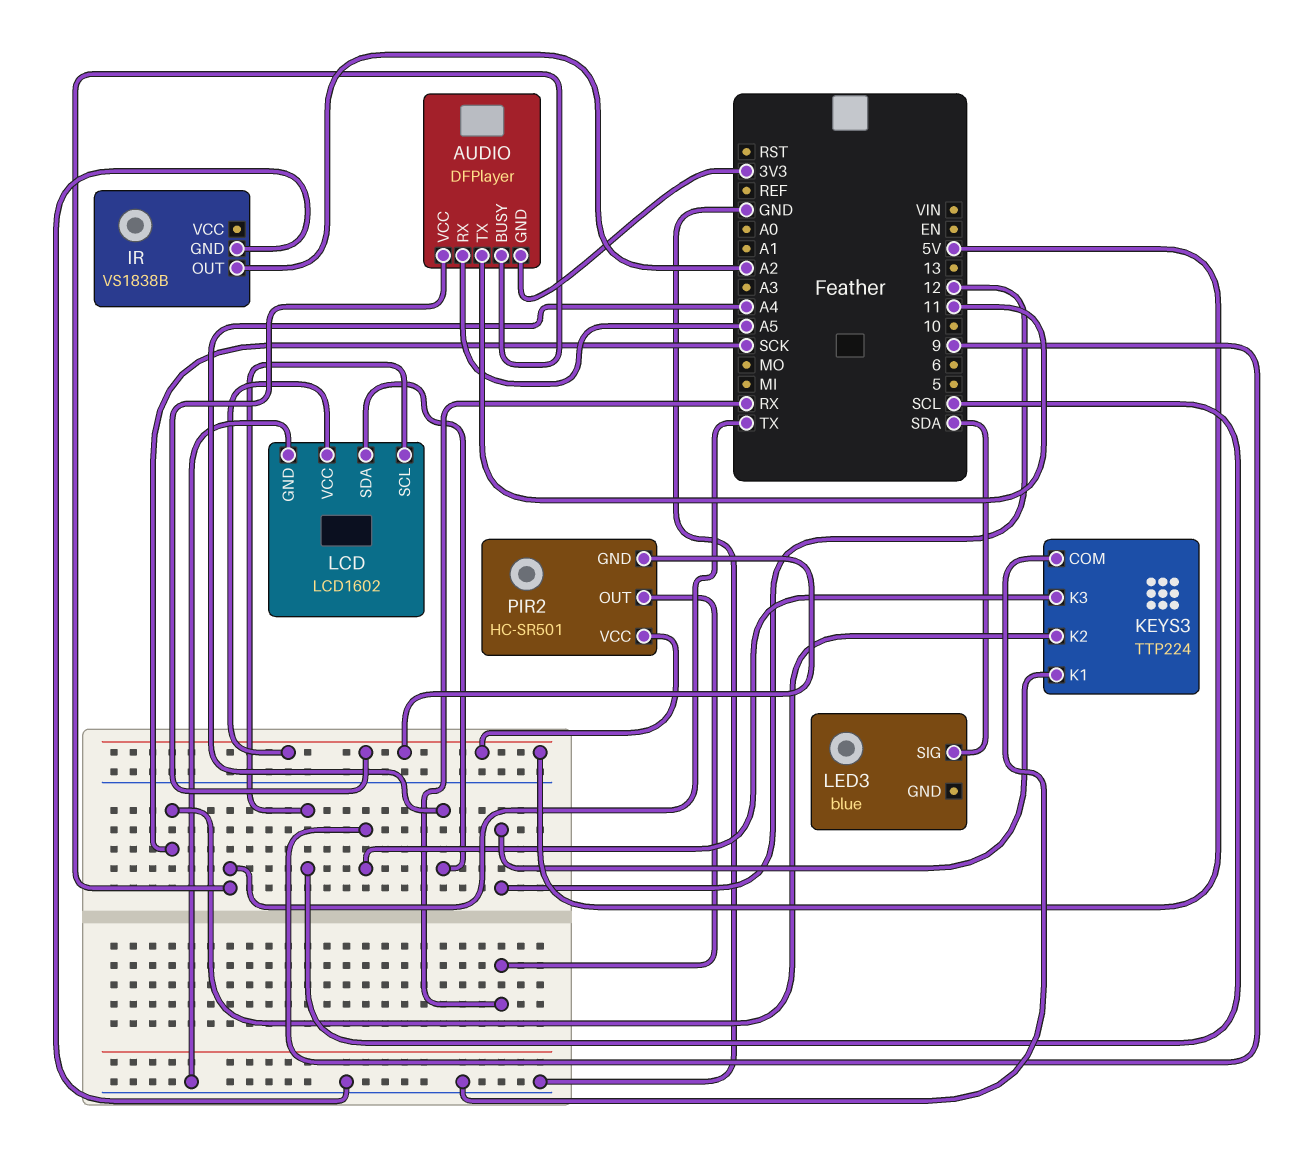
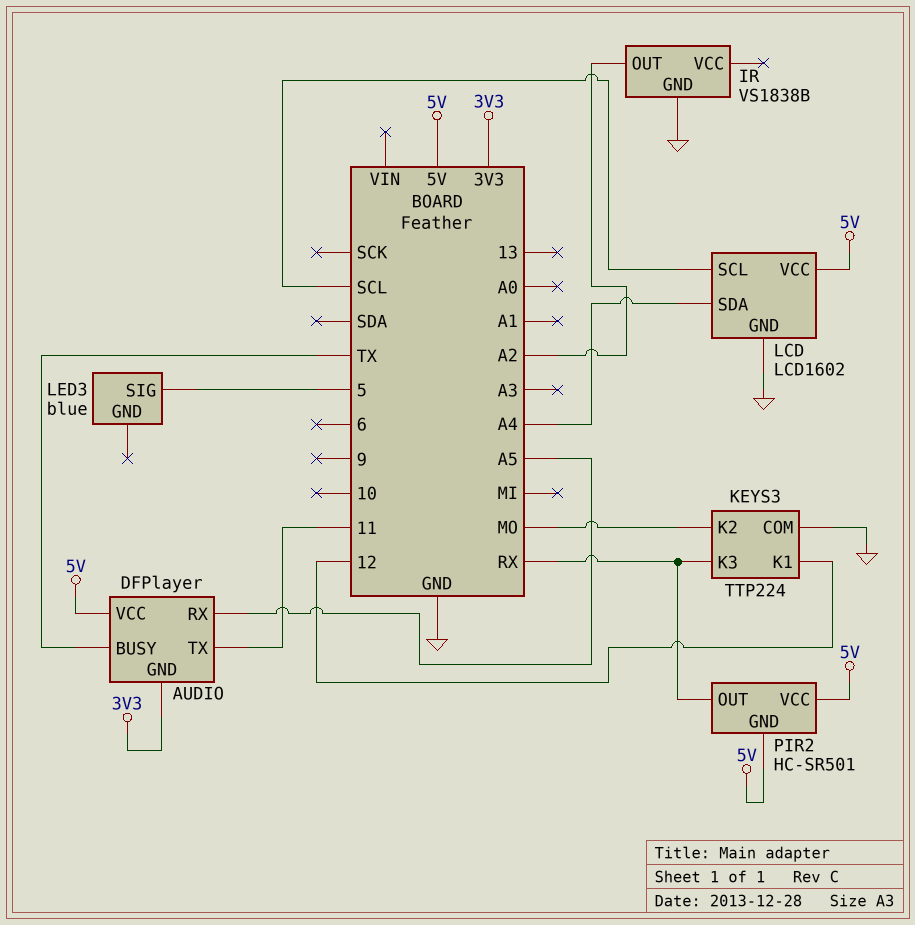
KEYS3 pin K2: SCK -> MO
KEYS3 pin K3: 9 -> RX
LED3 pin SIG: SDA -> 5

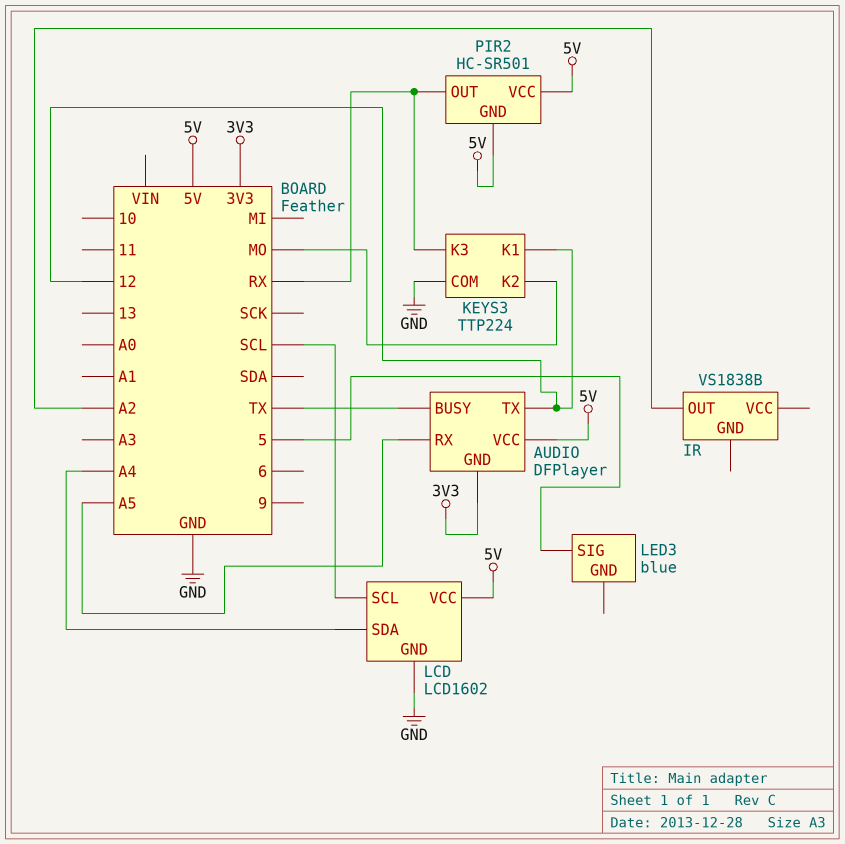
AUDIO pin TX: 11 -> 12
IR pin GND: GND -> none

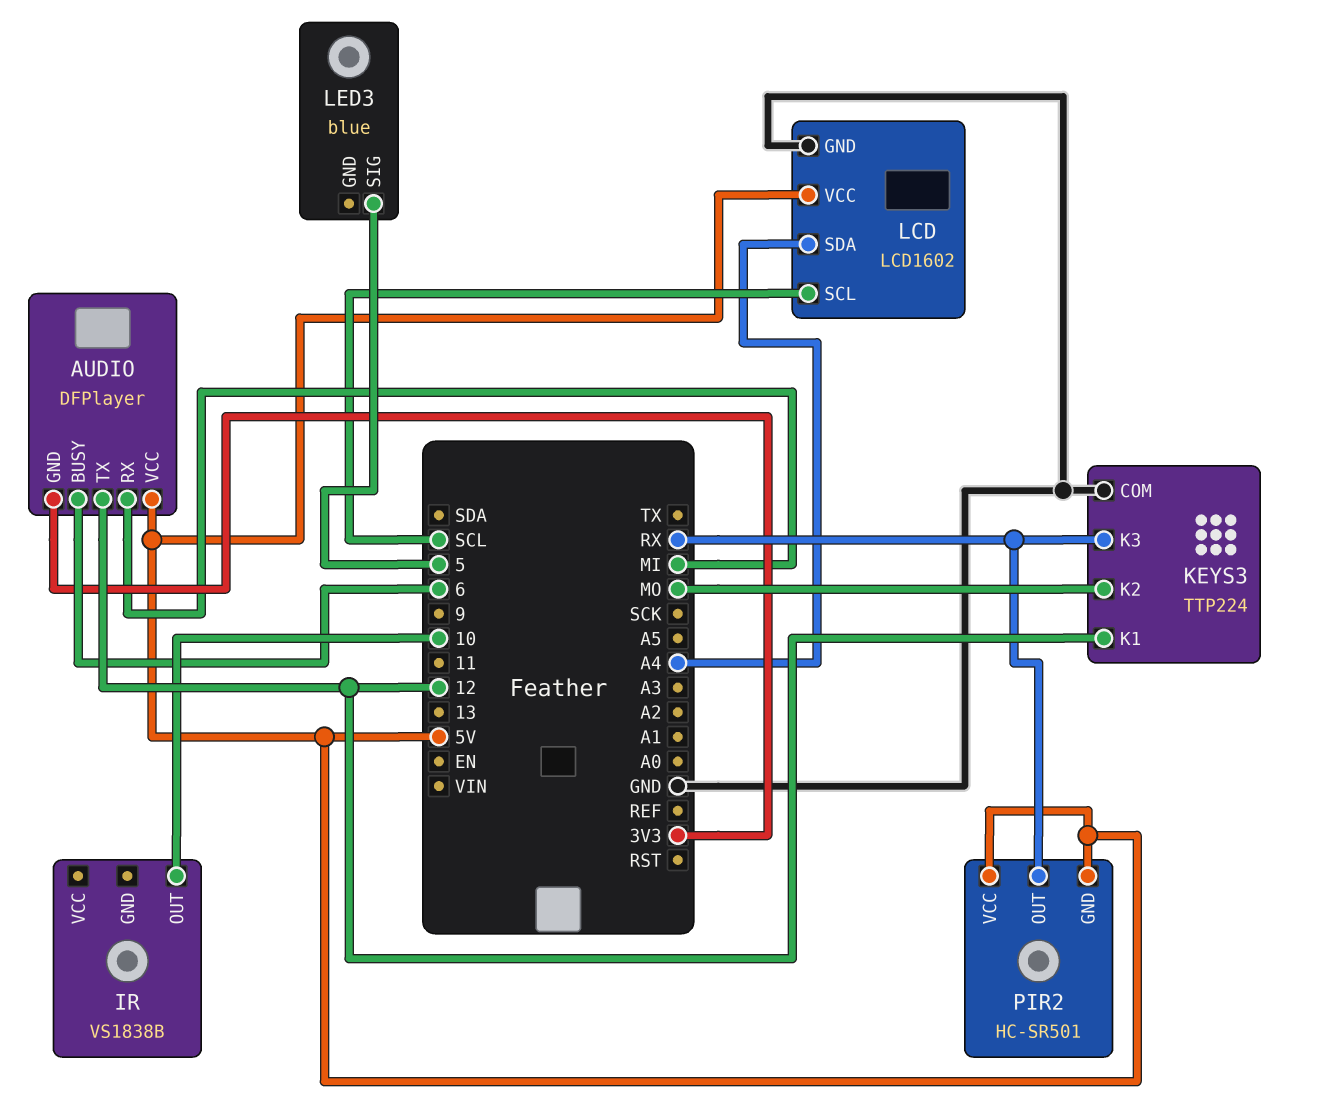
AUDIO pin BUSY: TX -> 6
AUDIO pin RX: A5 -> MI
IR pin OUT: A2 -> 10

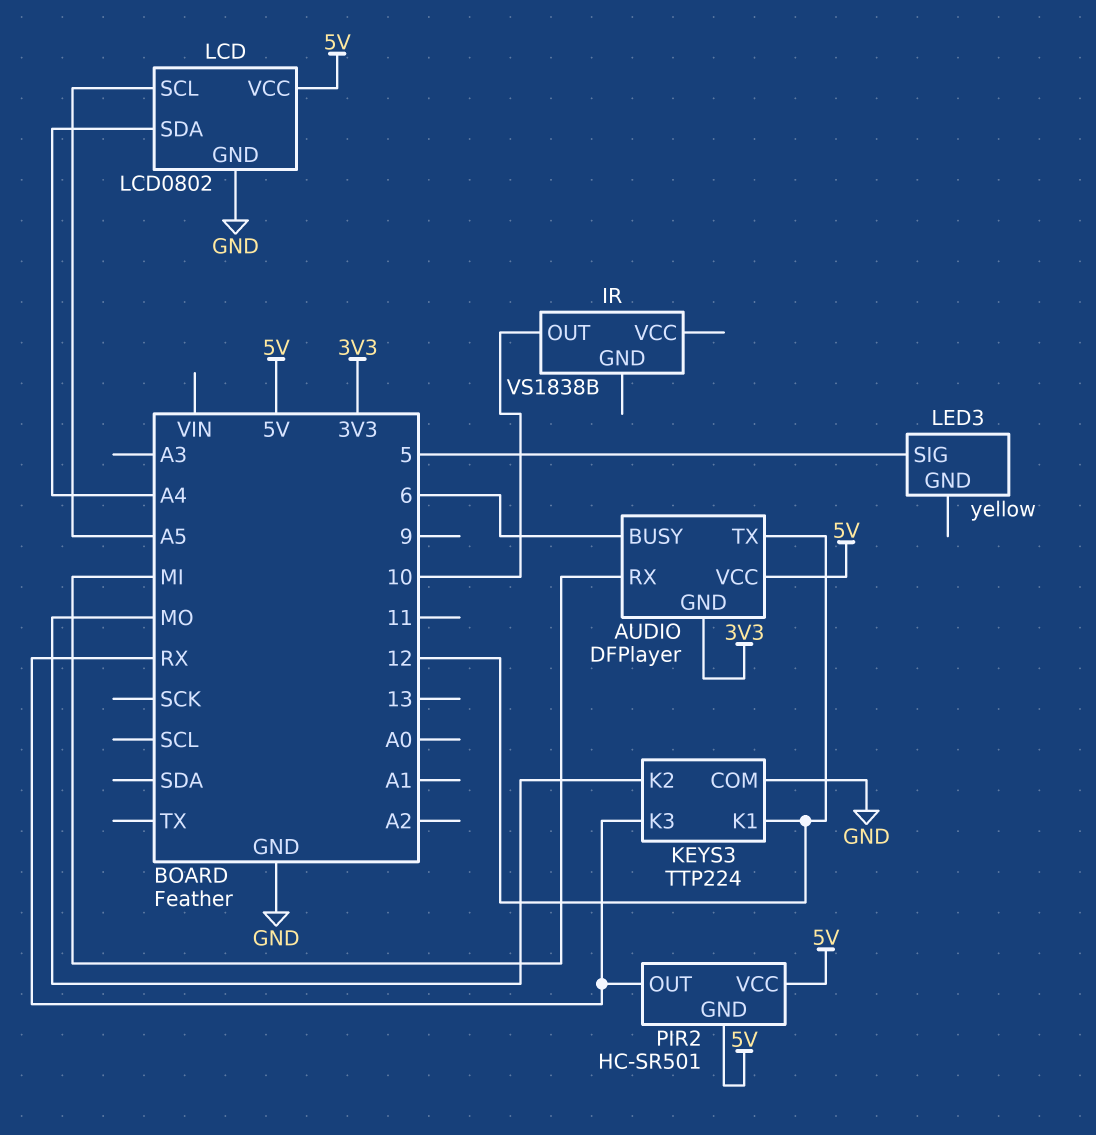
LCD: LCD1602 -> LCD0802
LCD pin SCL: SCL -> A5
LED3: blue -> yellow

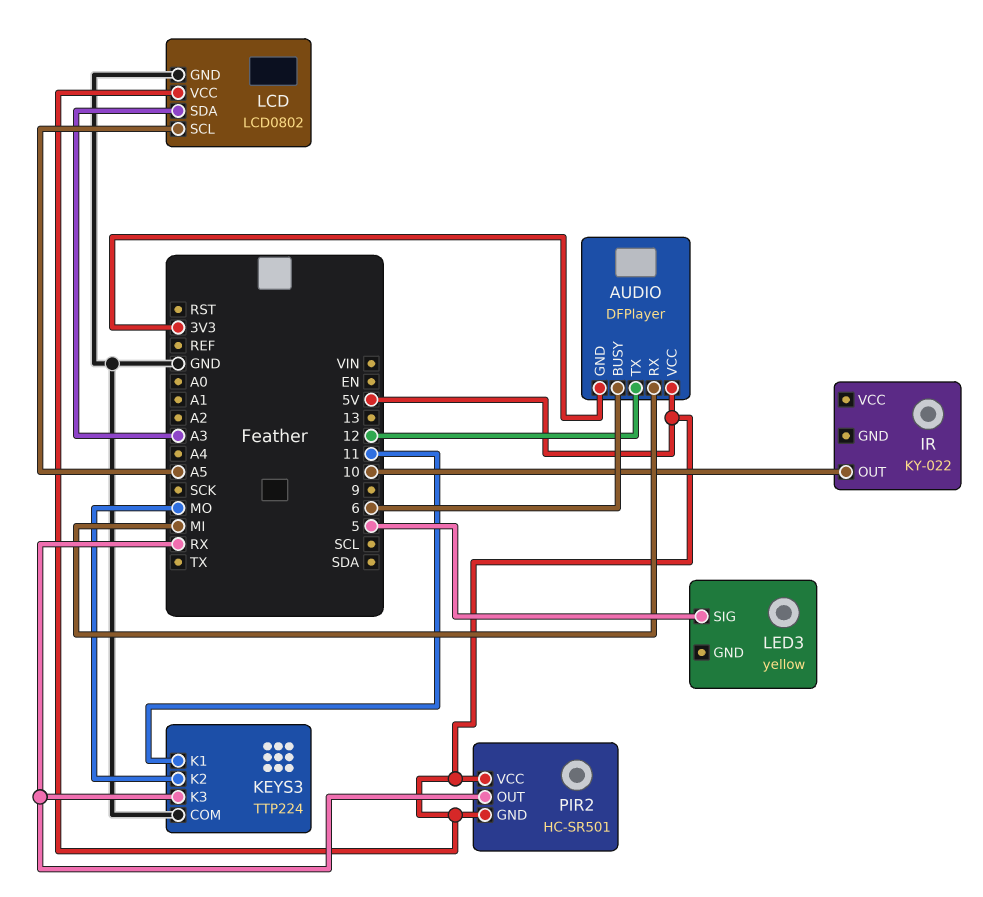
IR: VS1838B -> KY-022
KEYS3 pin K1: 12 -> 11
LCD pin SDA: A4 -> A3

